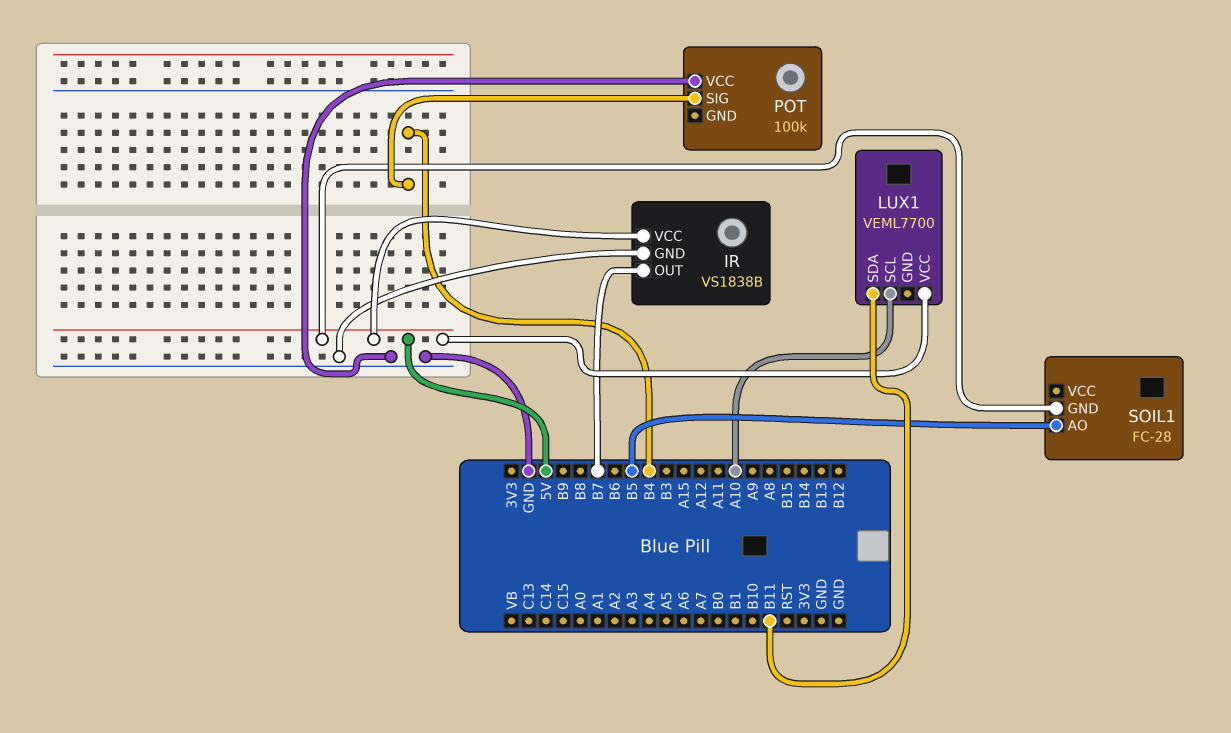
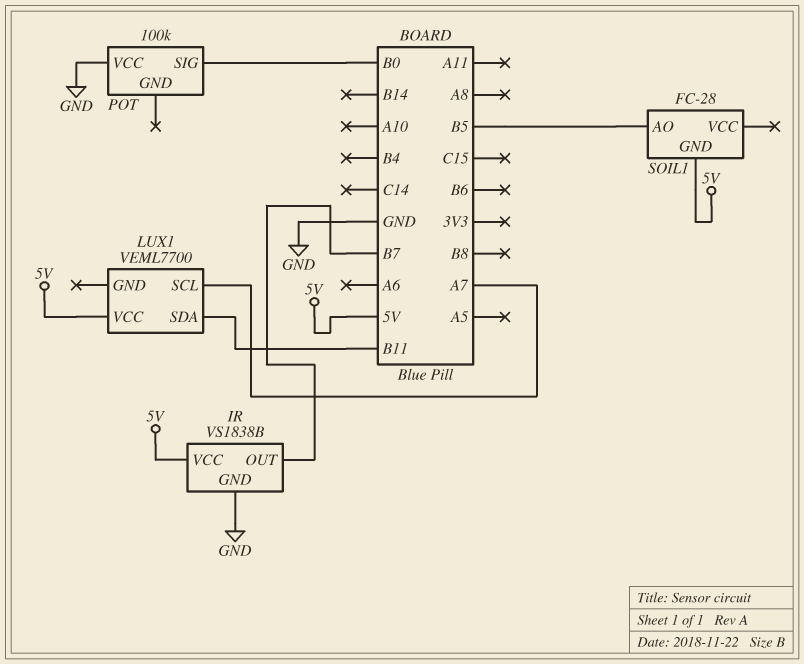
LUX1 pin SCL: A10 -> A7
POT pin SIG: B4 -> B0

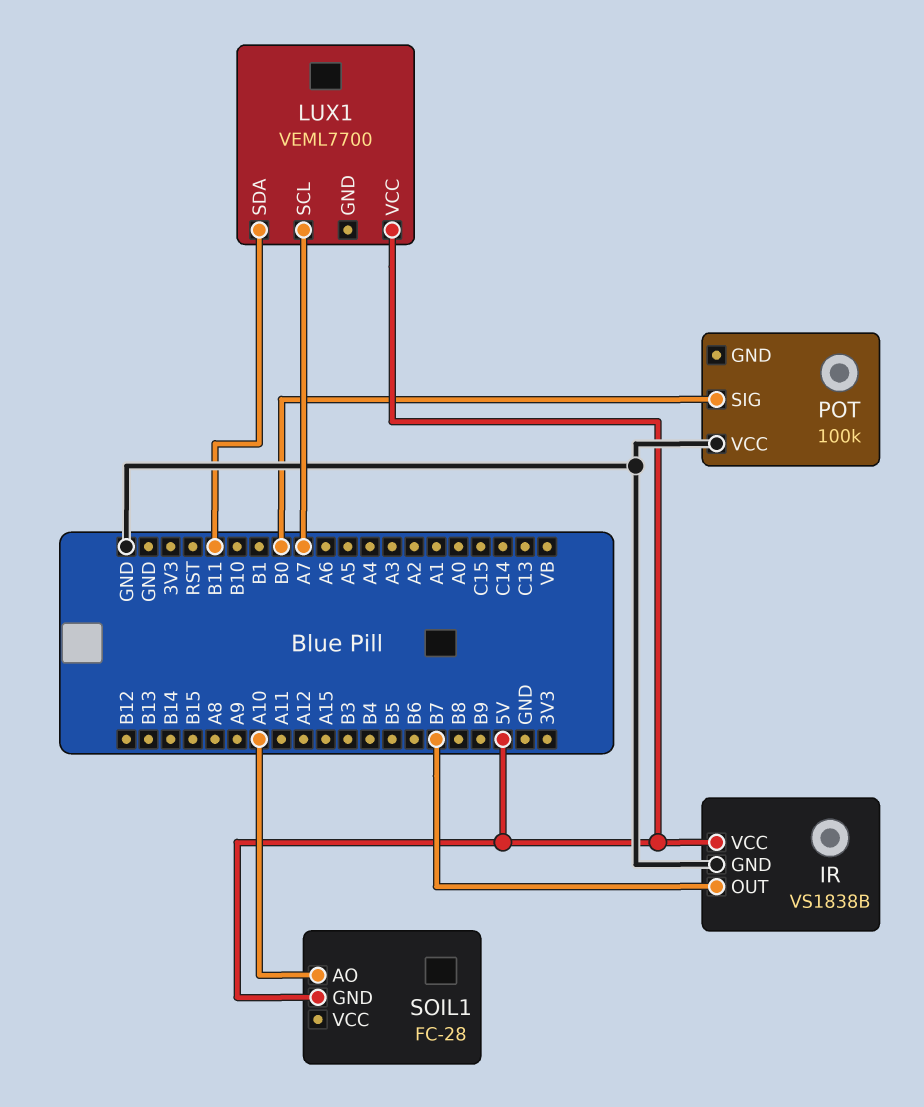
SOIL1 pin AO: B5 -> A10

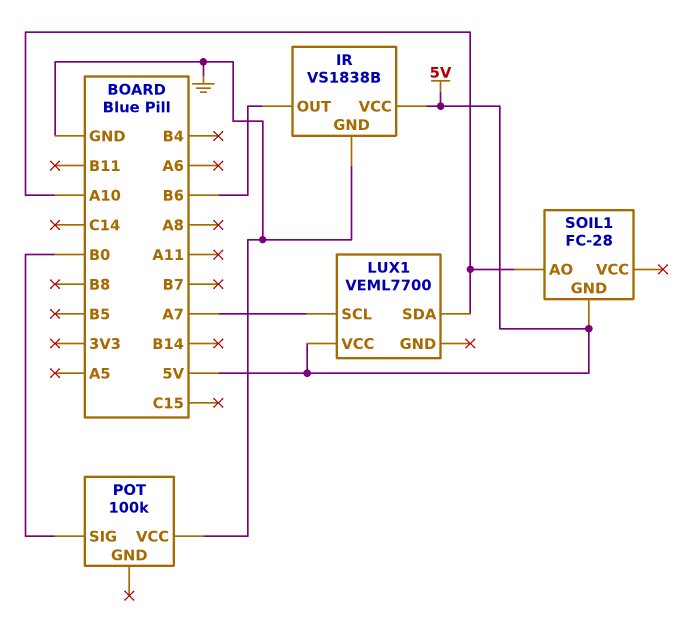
IR pin OUT: B7 -> B6
LUX1 pin SDA: B11 -> A10

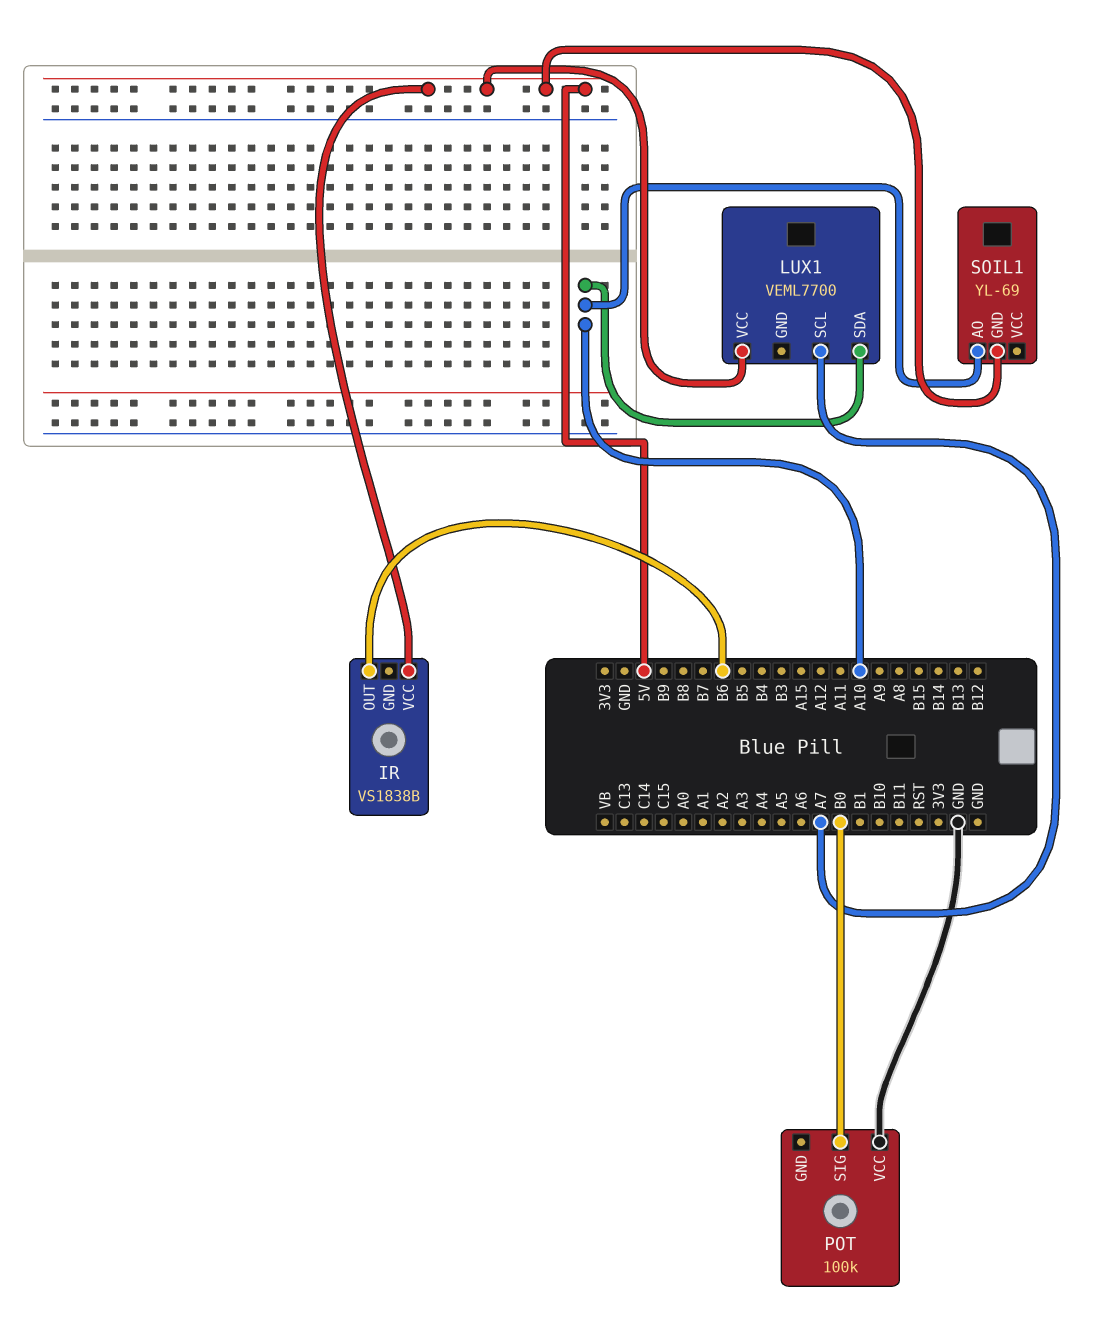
IR pin GND: GND -> none
SOIL1: FC-28 -> YL-69

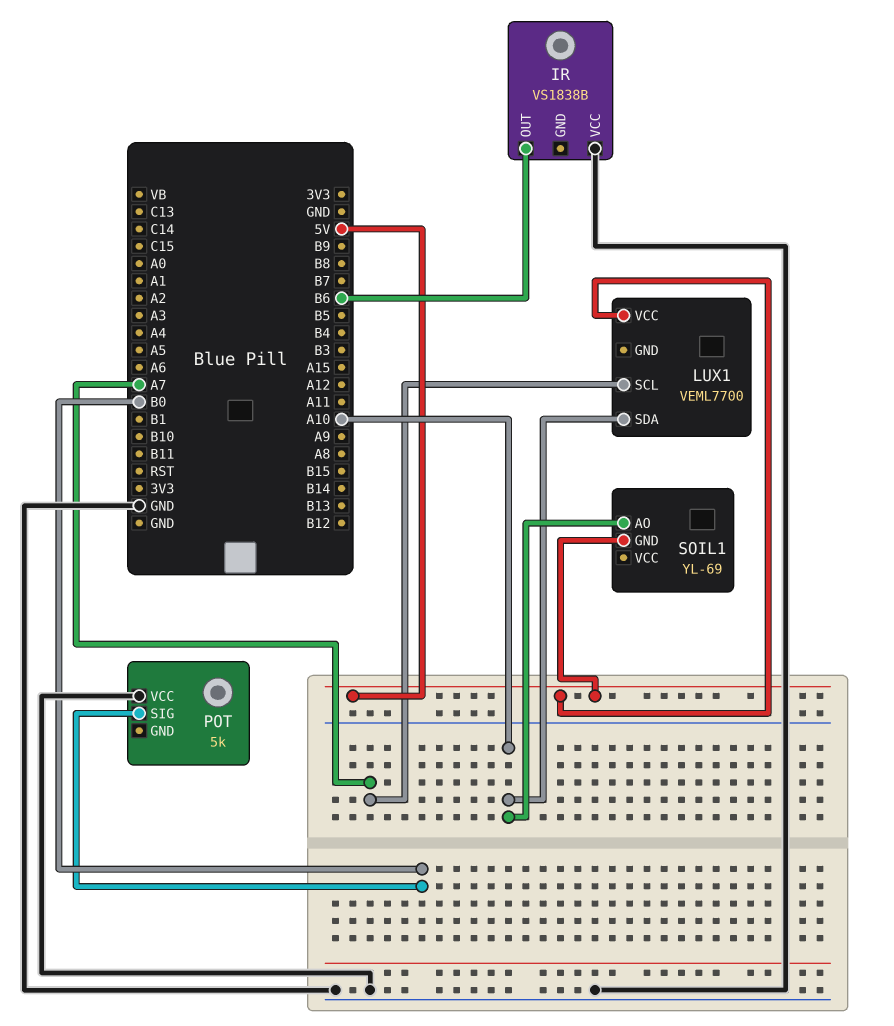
IR pin VCC: 5V -> GND
POT: 100k -> 5k

